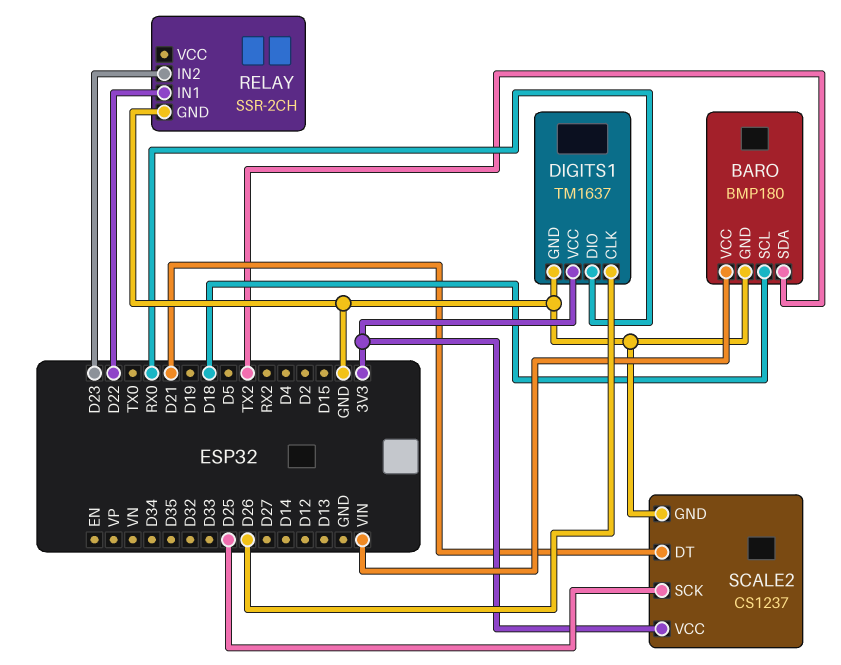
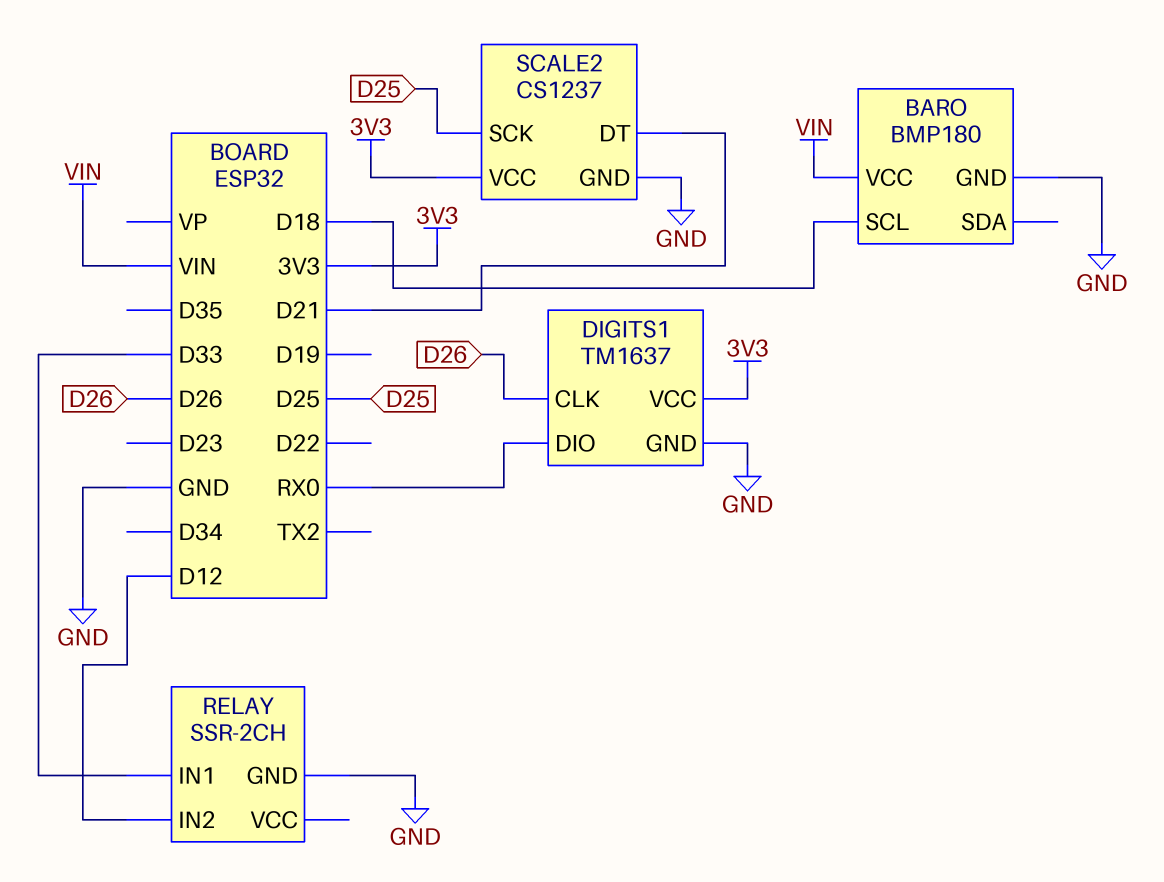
BARO pin SDA: TX2 -> none
RELAY pin IN1: D22 -> D33
RELAY pin IN2: D23 -> D12

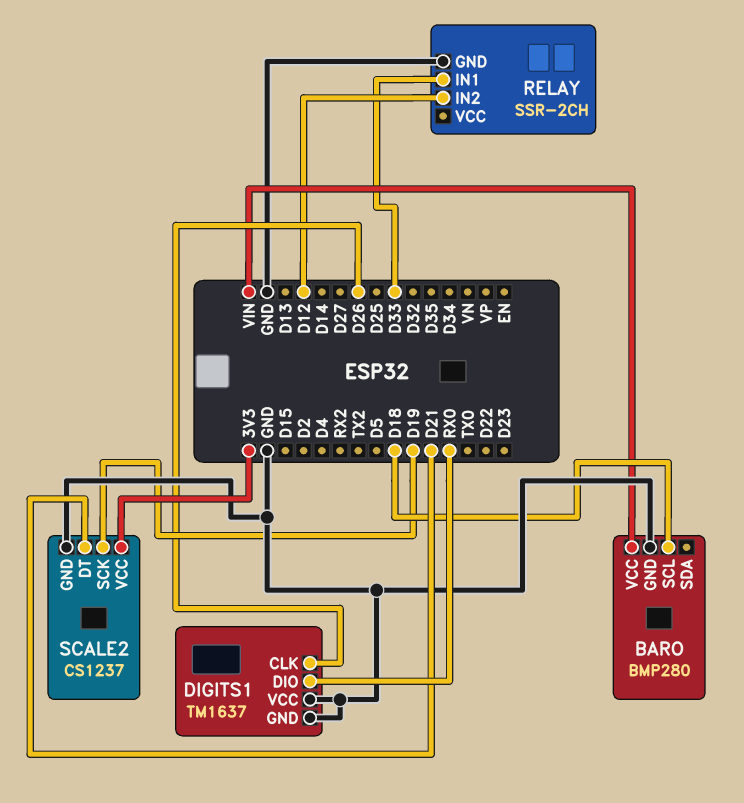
BARO: BMP180 -> BMP280
DIGITS1 pin VCC: 3V3 -> GND
SCALE2 pin SCK: D25 -> D19

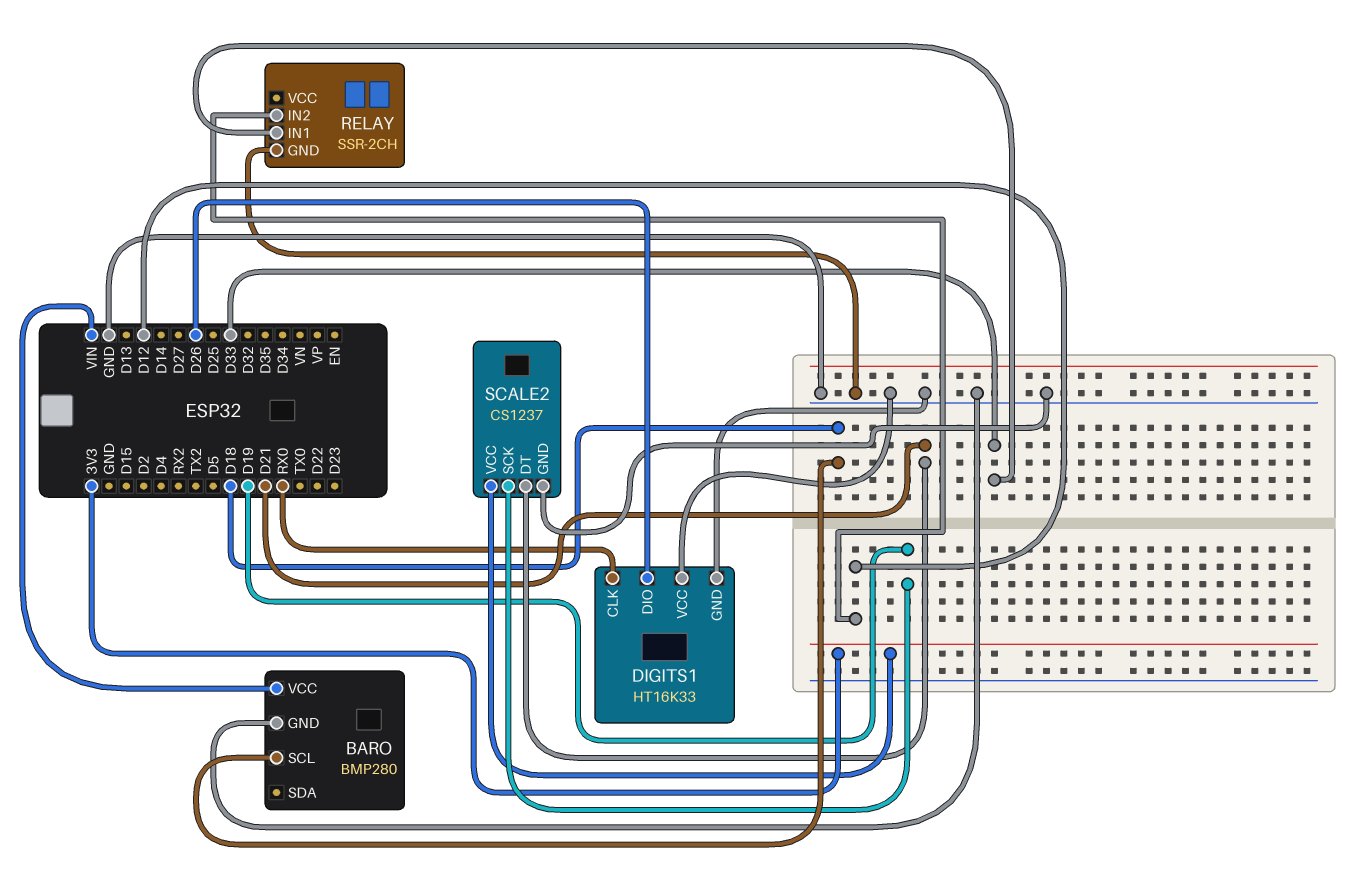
DIGITS1: TM1637 -> HT16K33
DIGITS1 pin CLK: D26 -> RX0
DIGITS1 pin DIO: RX0 -> D26

